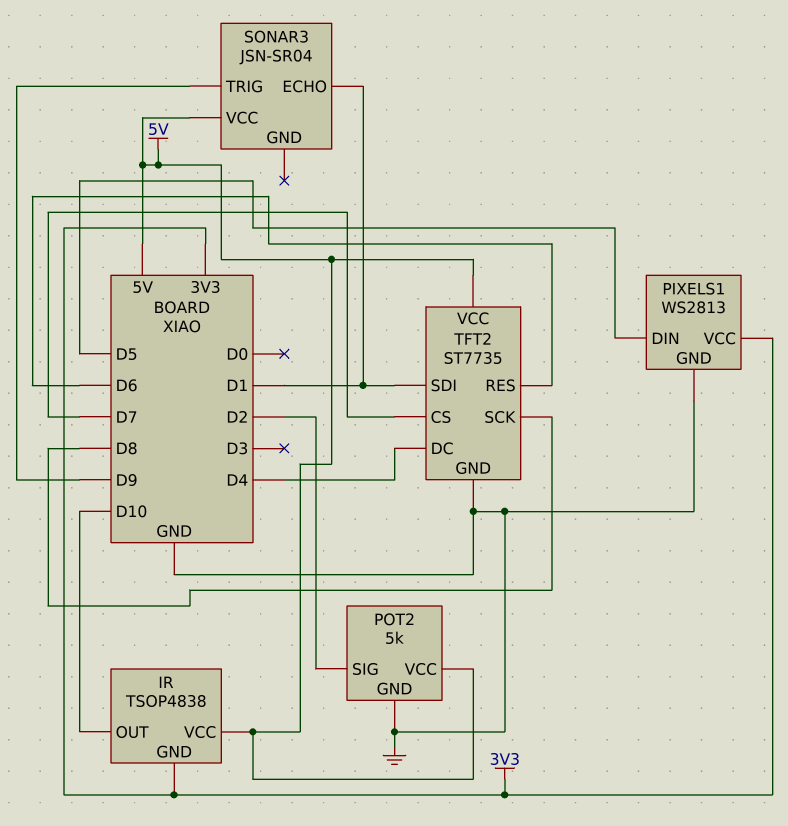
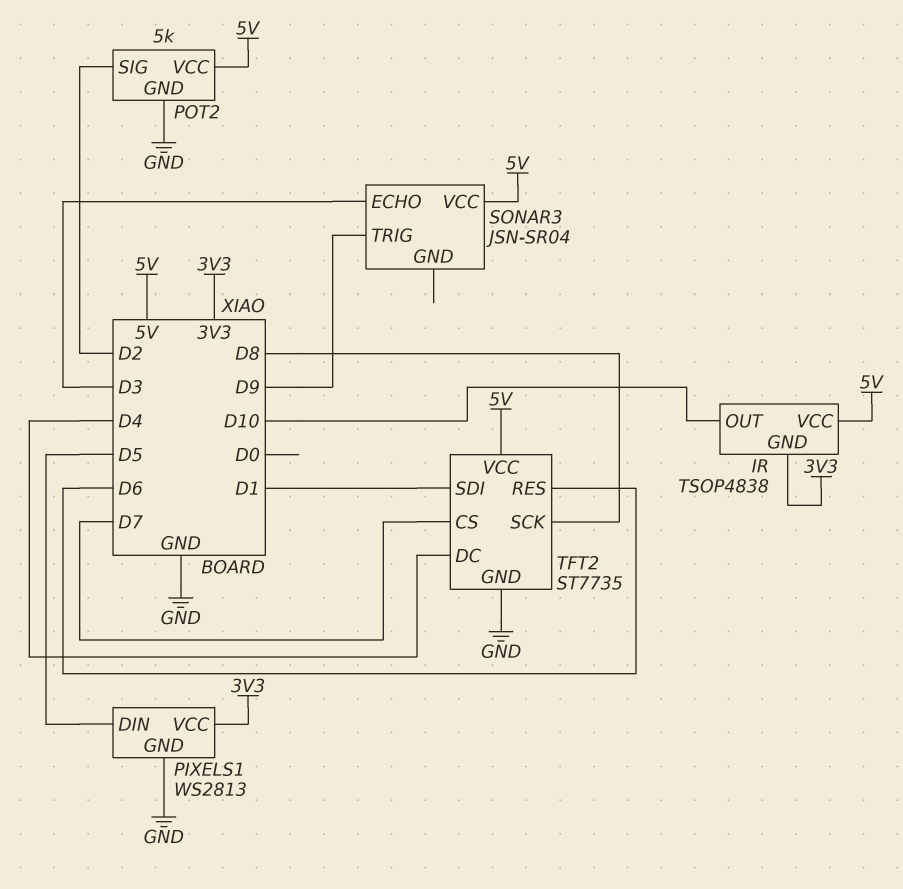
SONAR3 pin ECHO: D1 -> D3

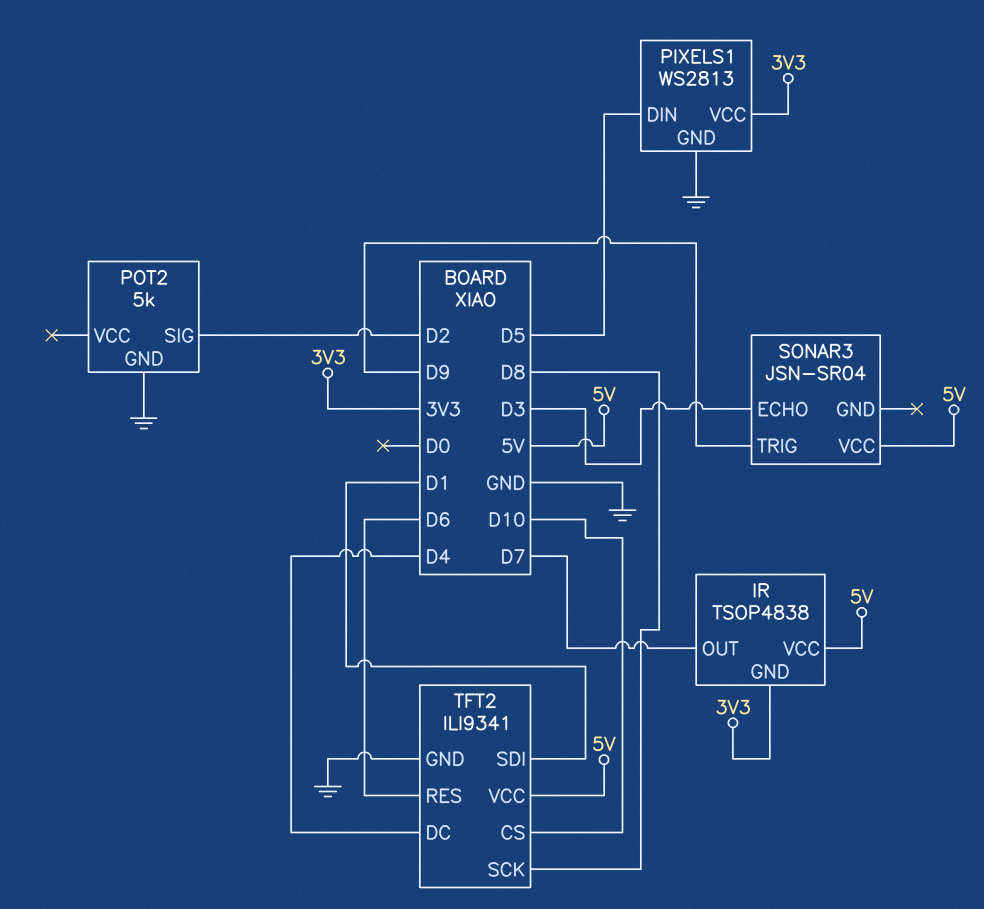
IR pin OUT: D10 -> D7
POT2 pin VCC: 5V -> none
TFT2: ST7735 -> ILI9341
TFT2 pin CS: D7 -> D10

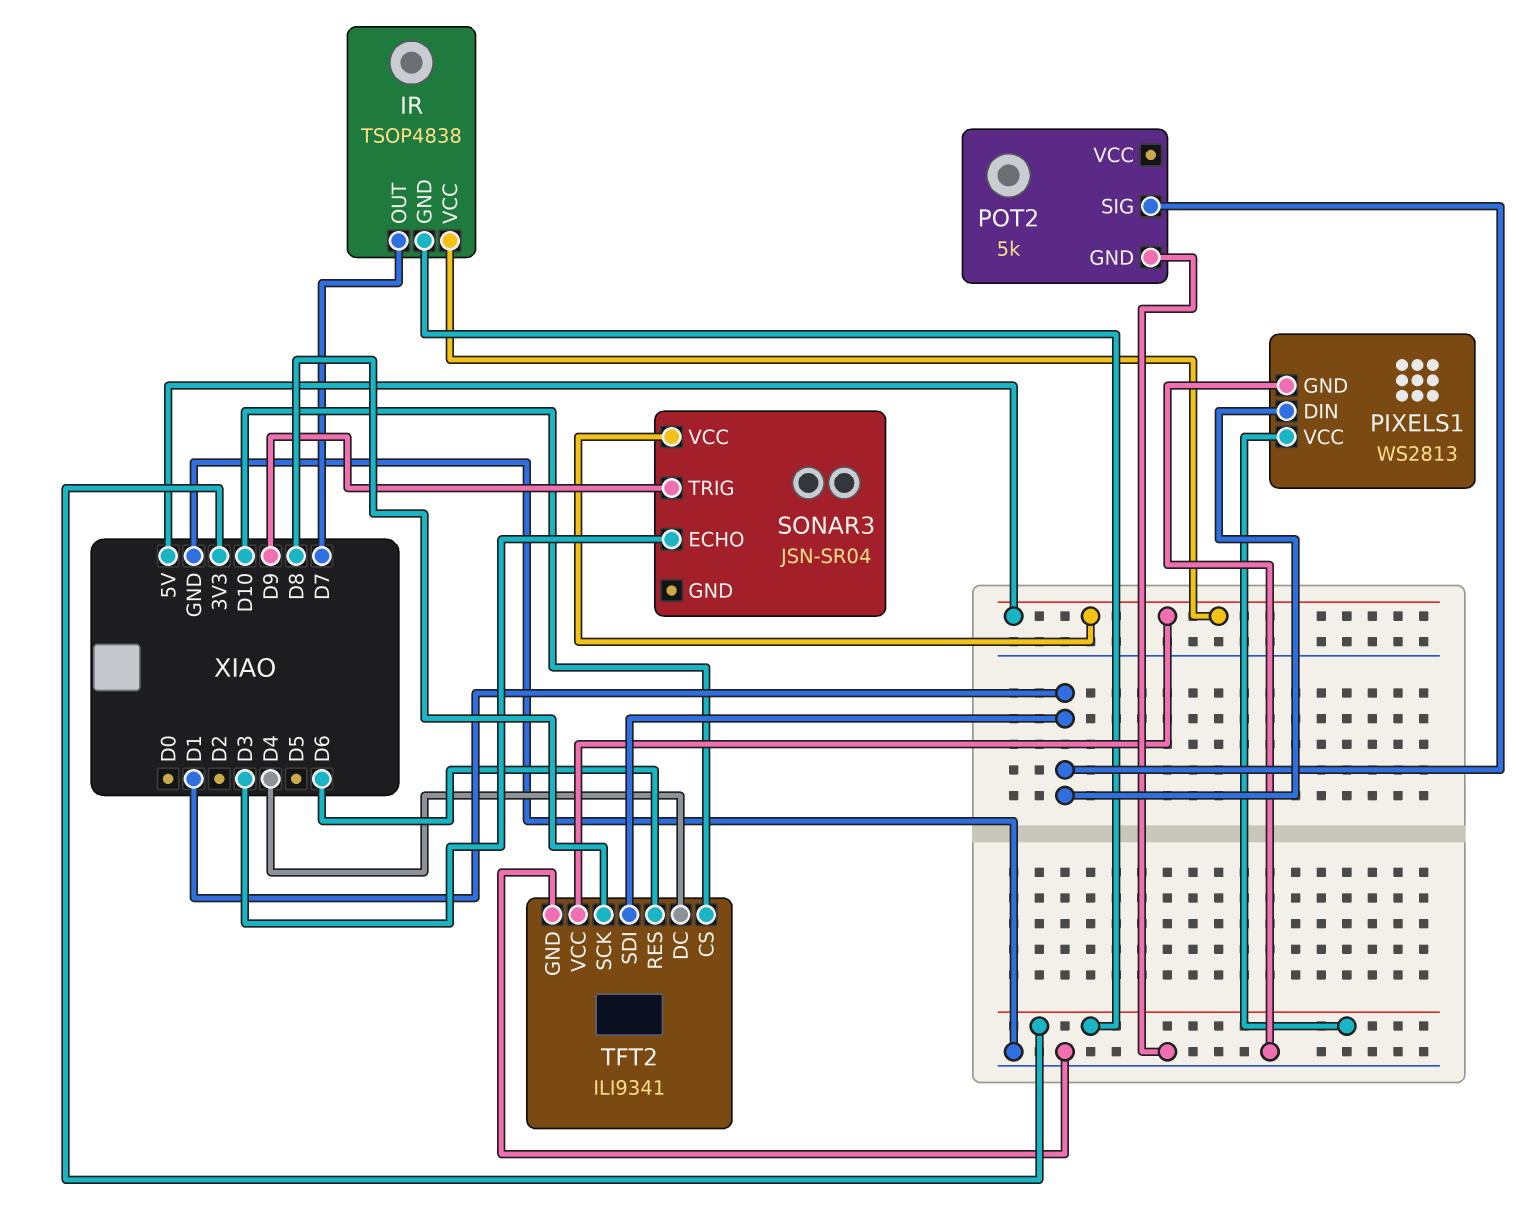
PIXELS1 pin DIN: D5 -> D1
POT2 pin SIG: D2 -> D1

